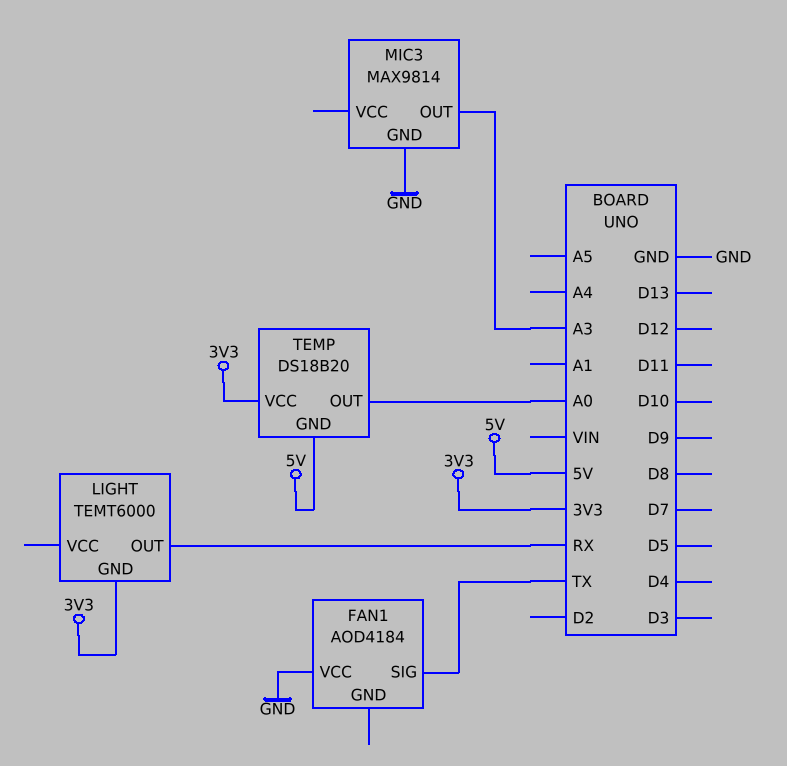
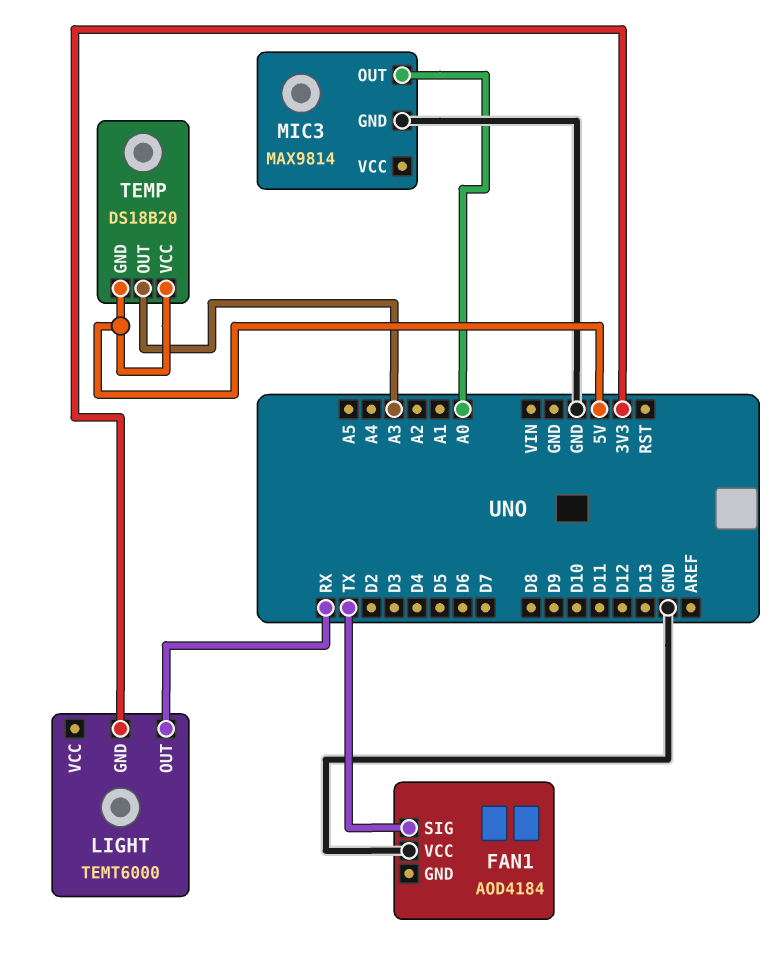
MIC3 pin OUT: A3 -> A0
TEMP pin OUT: A0 -> A3
TEMP pin VCC: 3V3 -> 5V

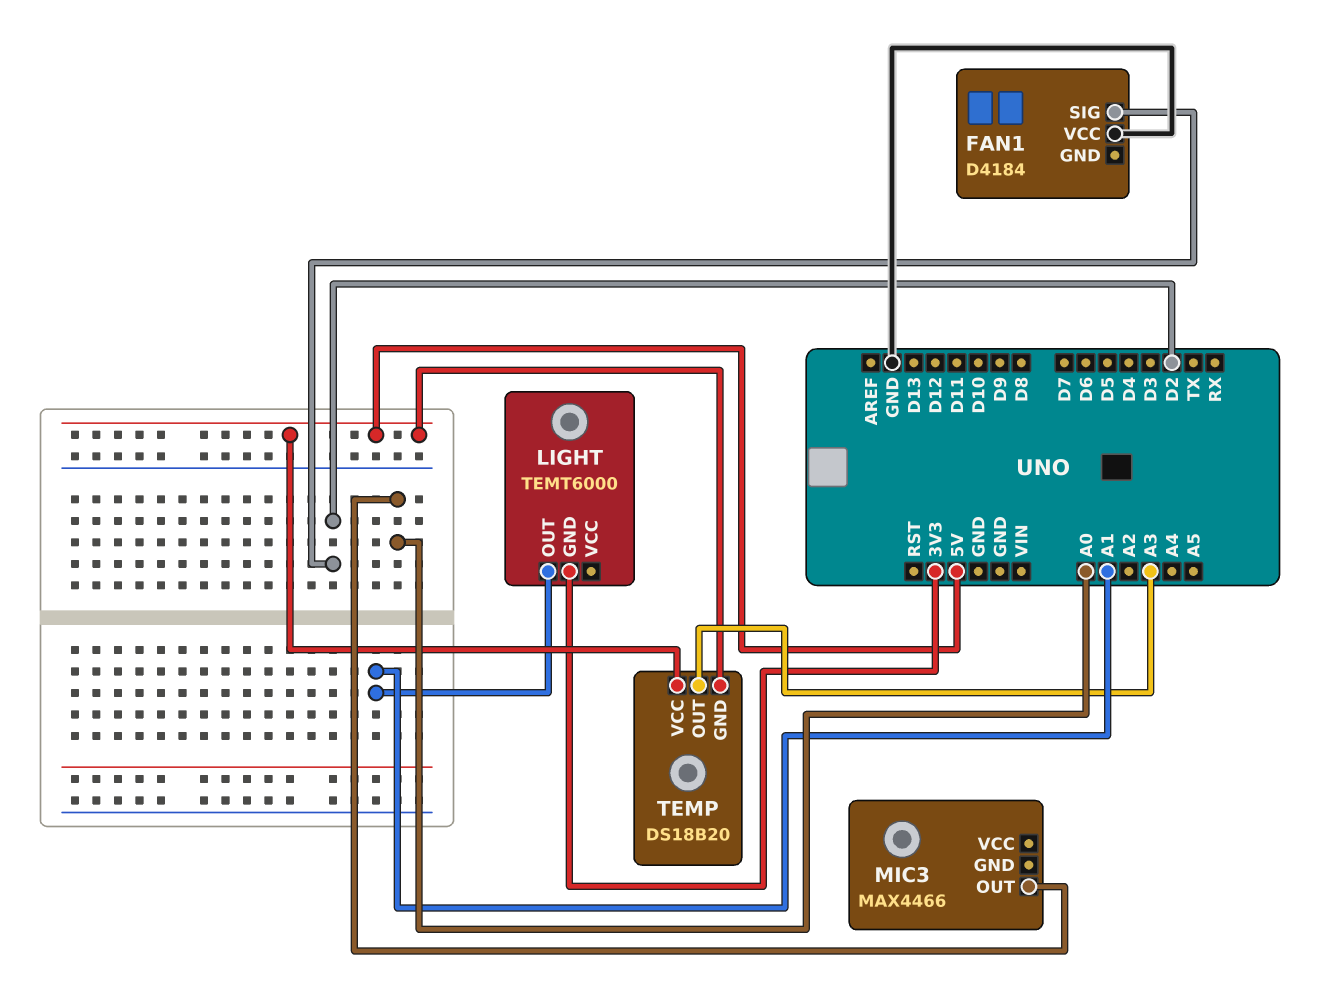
FAN1: AOD4184 -> D4184
FAN1 pin SIG: TX -> D2
LIGHT pin OUT: RX -> A1
MIC3: MAX9814 -> MAX4466
MIC3 pin GND: GND -> none

